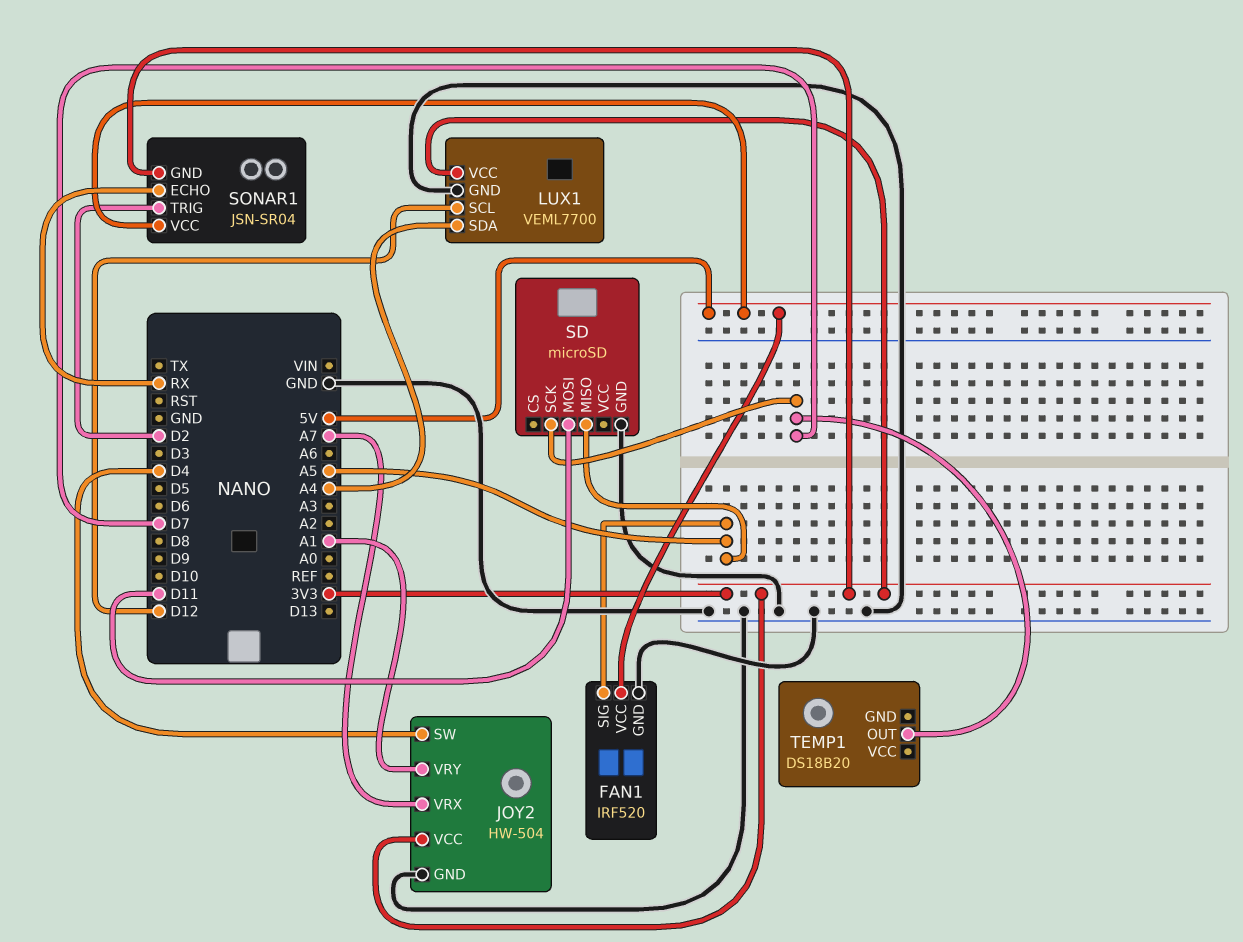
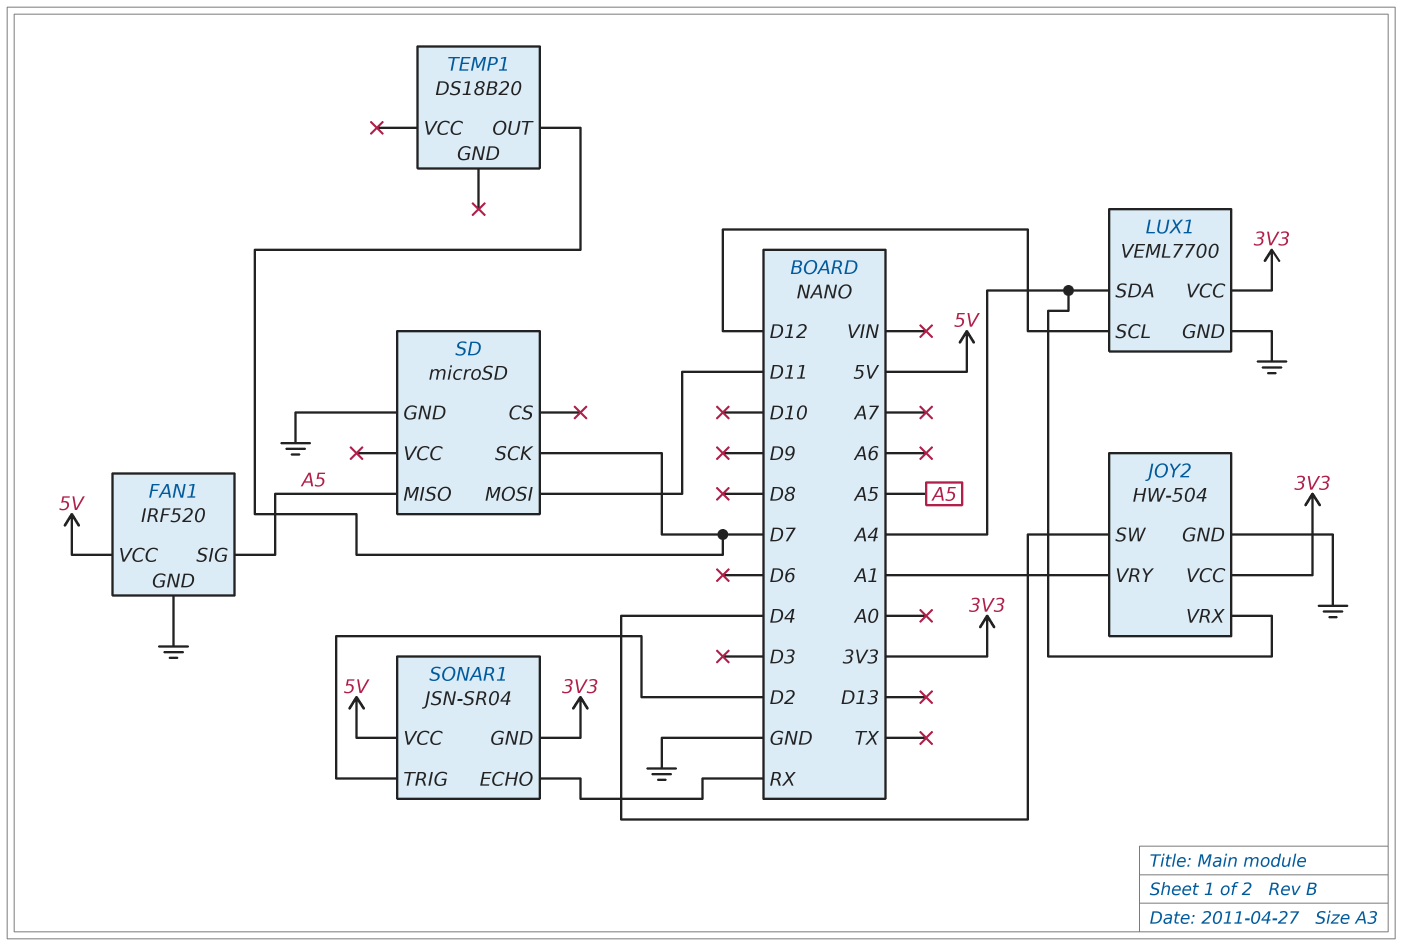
JOY2 pin VRX: A7 -> A4

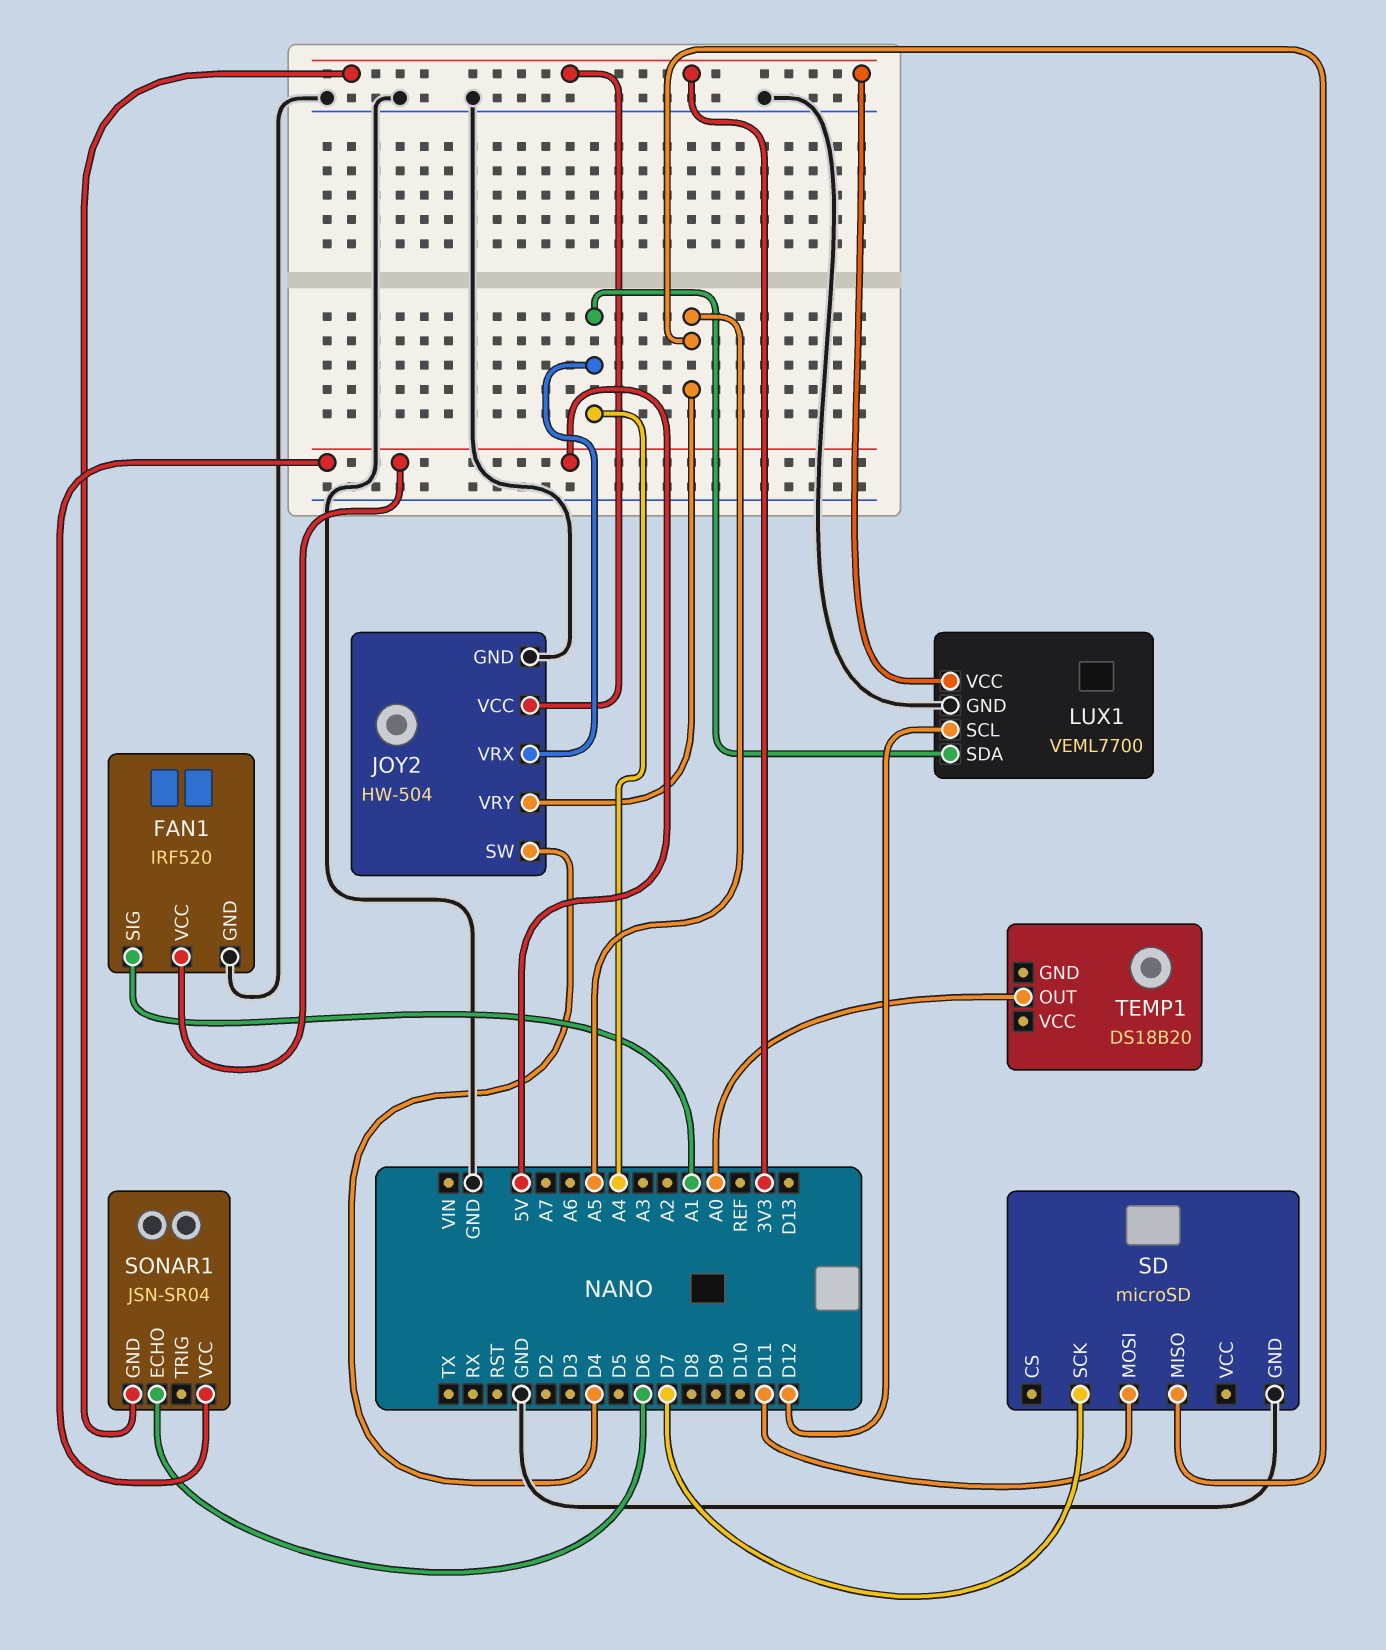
FAN1 pin SIG: A5 -> A1
JOY2 pin VRY: A1 -> A5
SONAR1 pin ECHO: RX -> D6
SONAR1 pin TRIG: D2 -> none
TEMP1 pin OUT: D7 -> A0

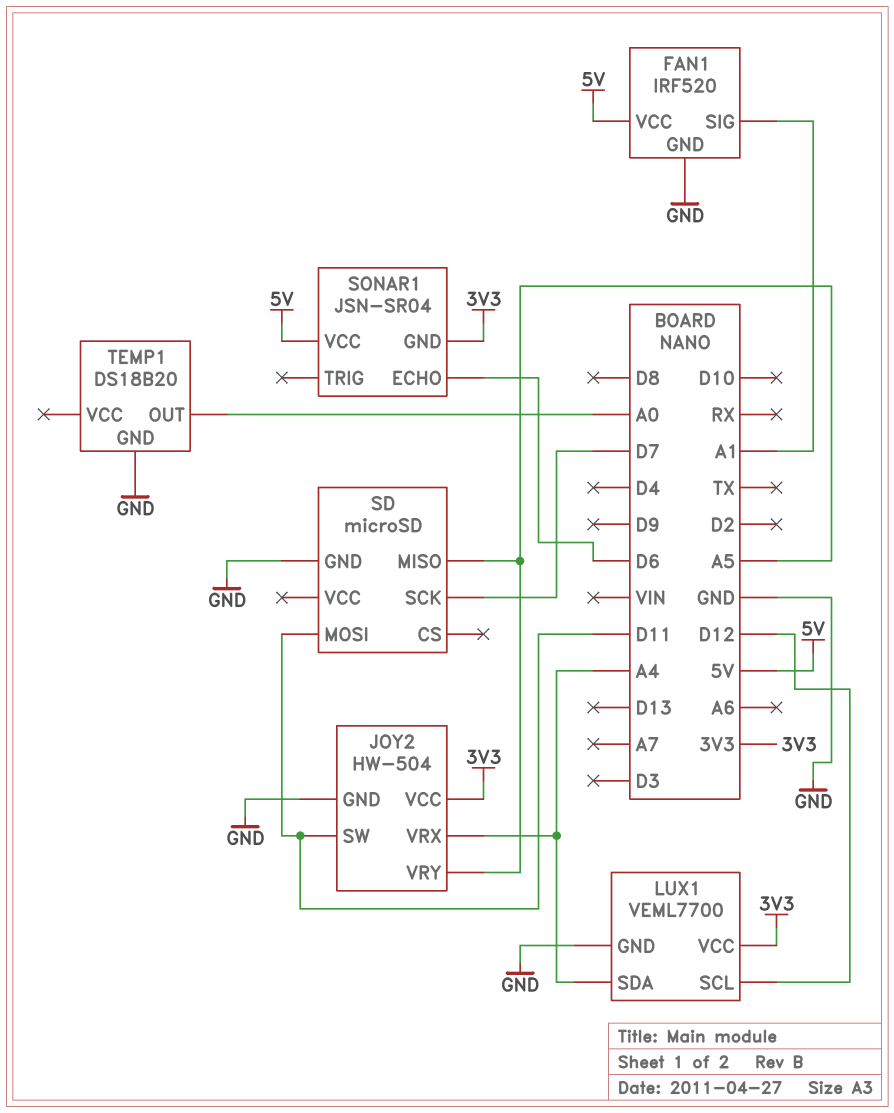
JOY2 pin SW: D4 -> D11
TEMP1 pin GND: none -> GND

